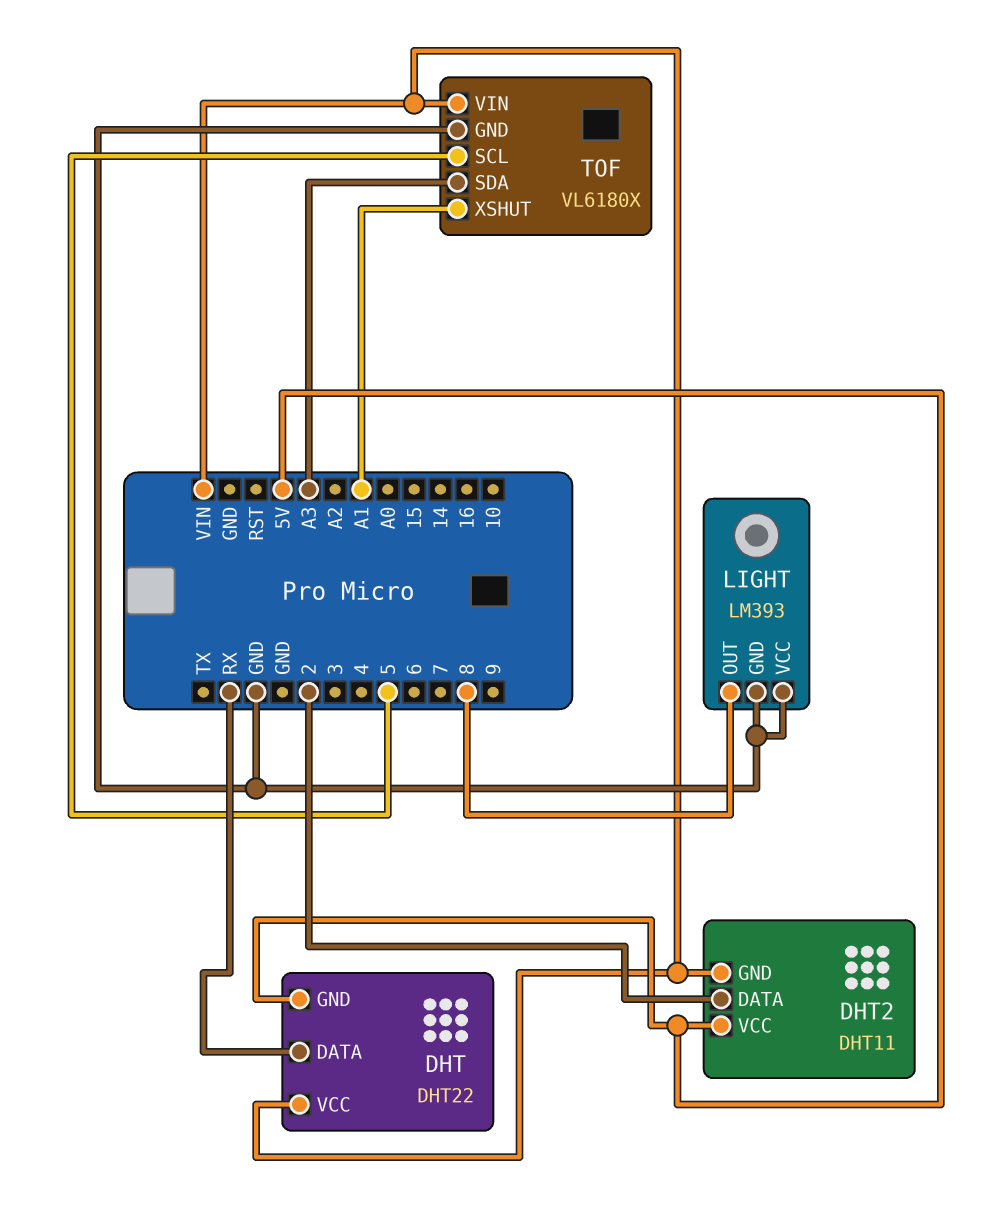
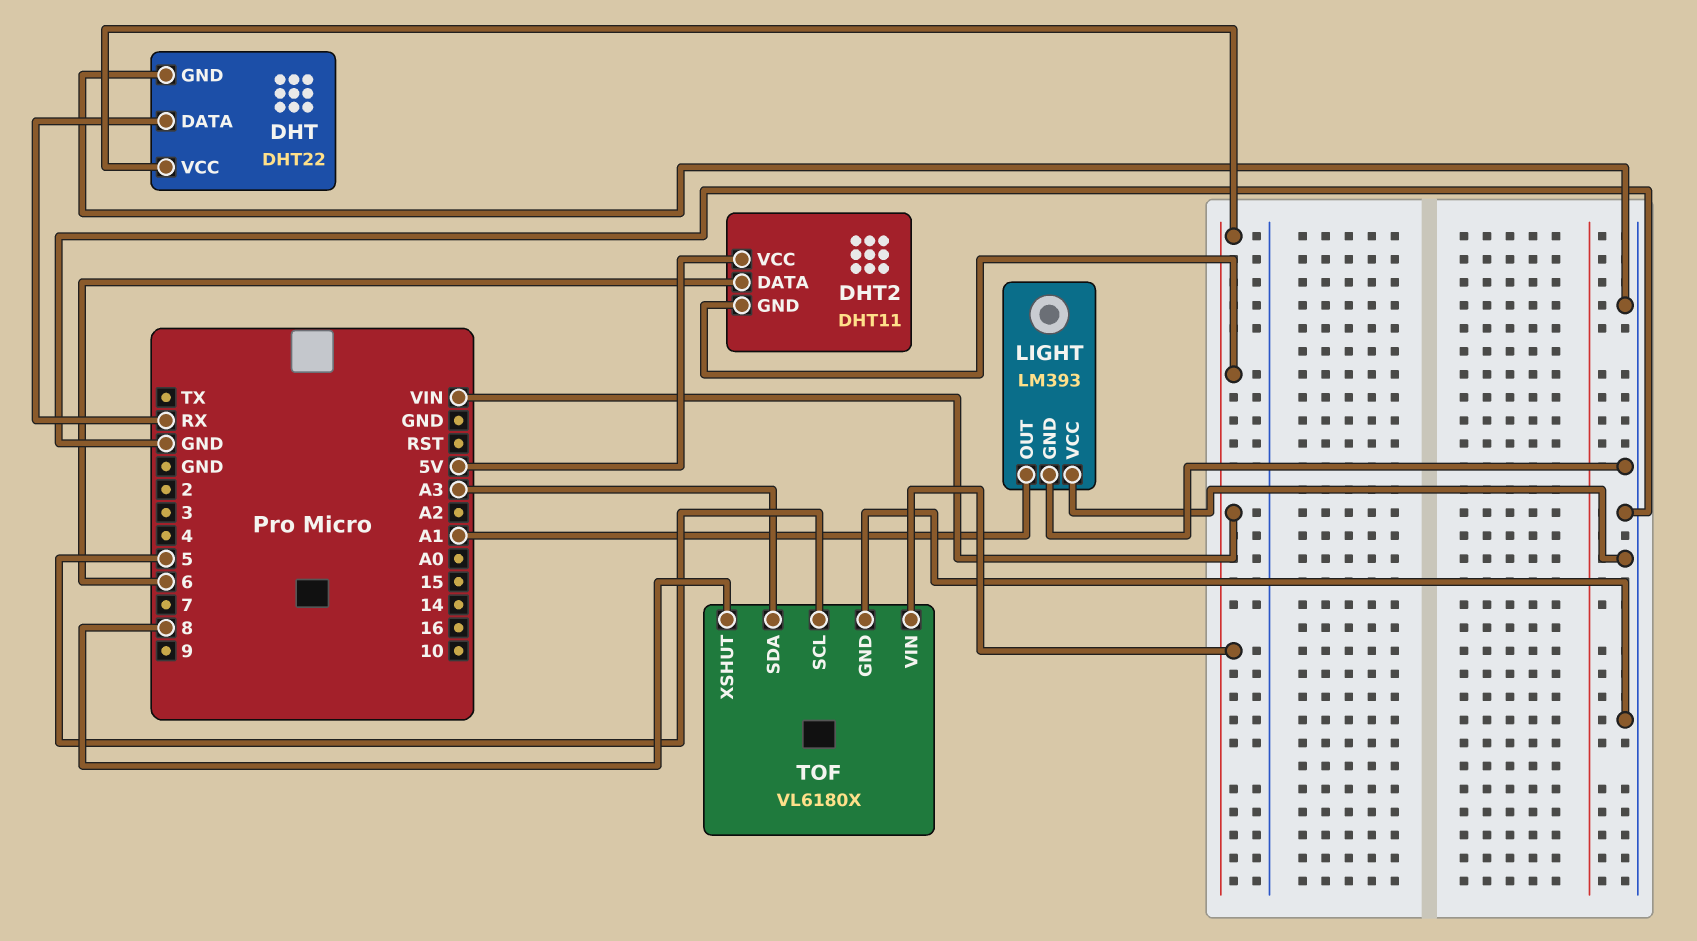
DHT pin GND: 5V -> GND
DHT2 pin DATA: 2 -> 6
LIGHT pin OUT: 8 -> A1
TOF pin XSHUT: A1 -> 8

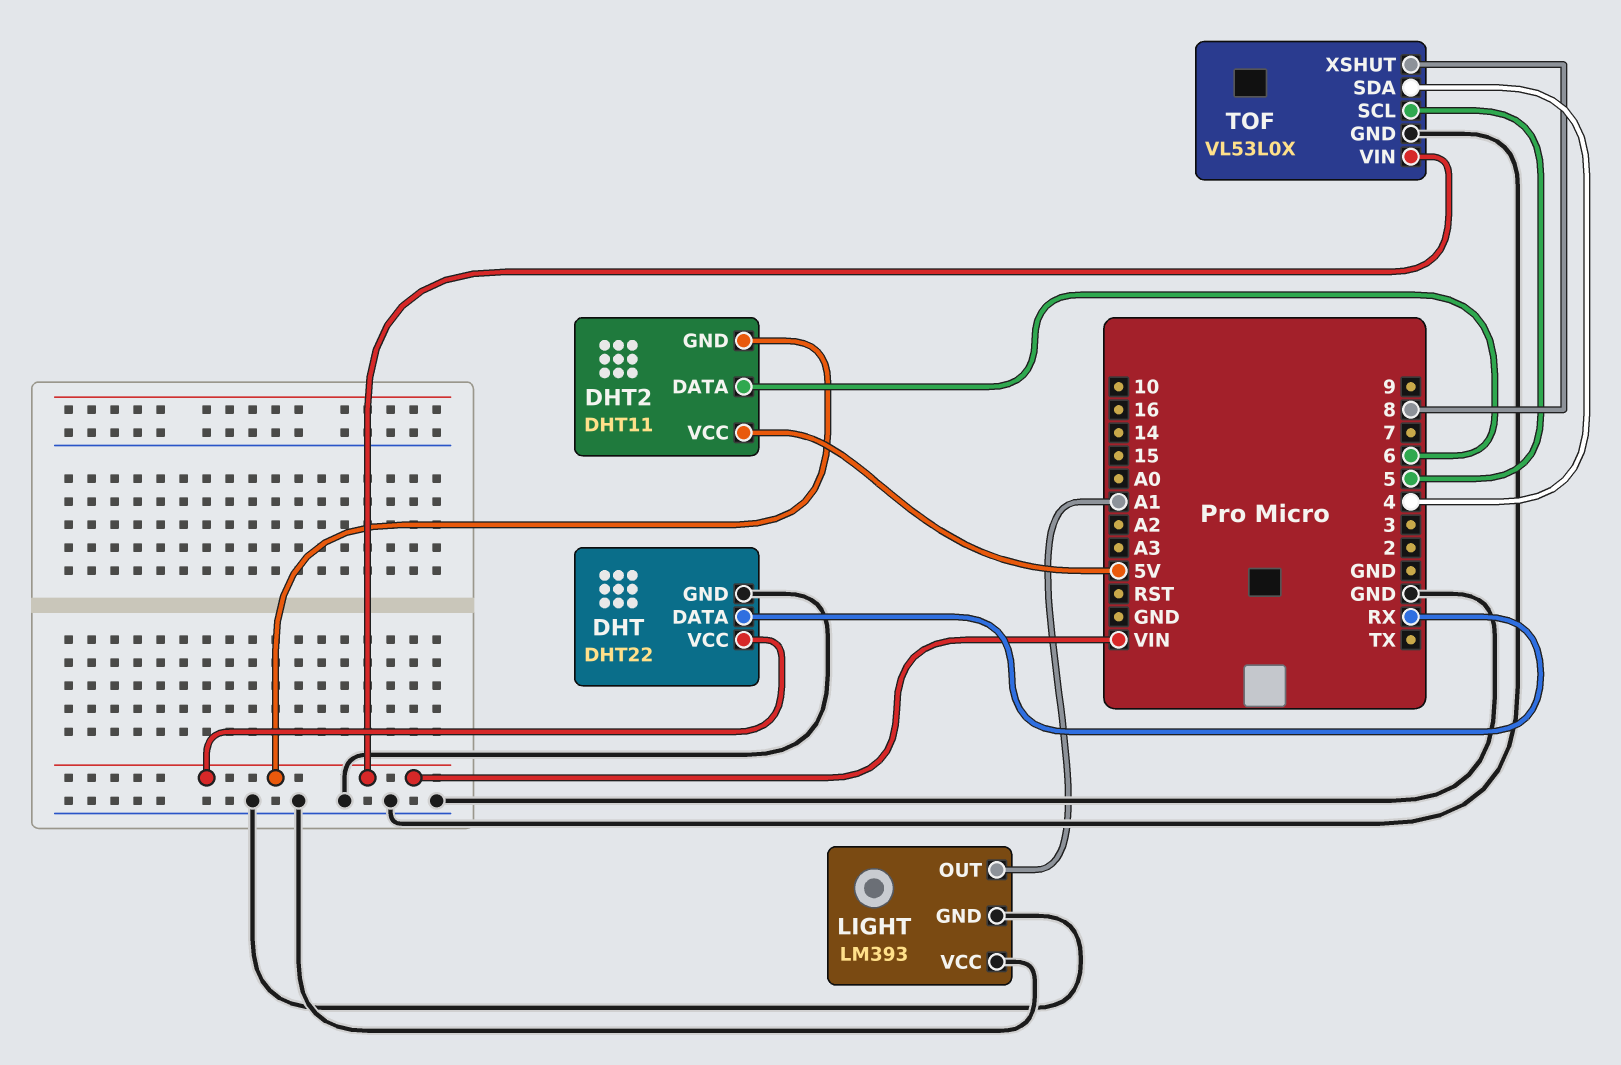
TOF: VL6180X -> VL53L0X
TOF pin SDA: A3 -> 4

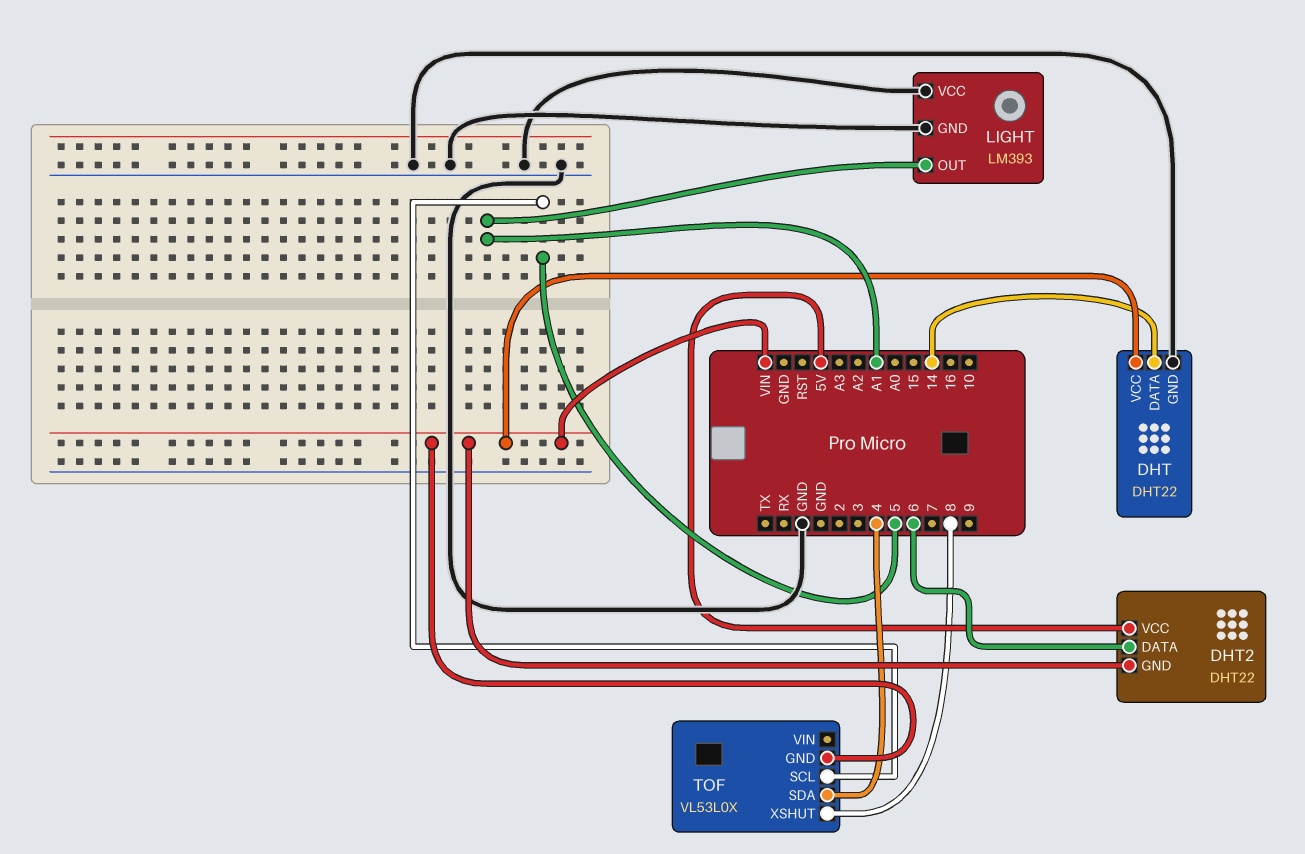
DHT pin DATA: RX -> 14
DHT2: DHT11 -> DHT22
TOF pin GND: GND -> VIN
TOF pin VIN: VIN -> none

